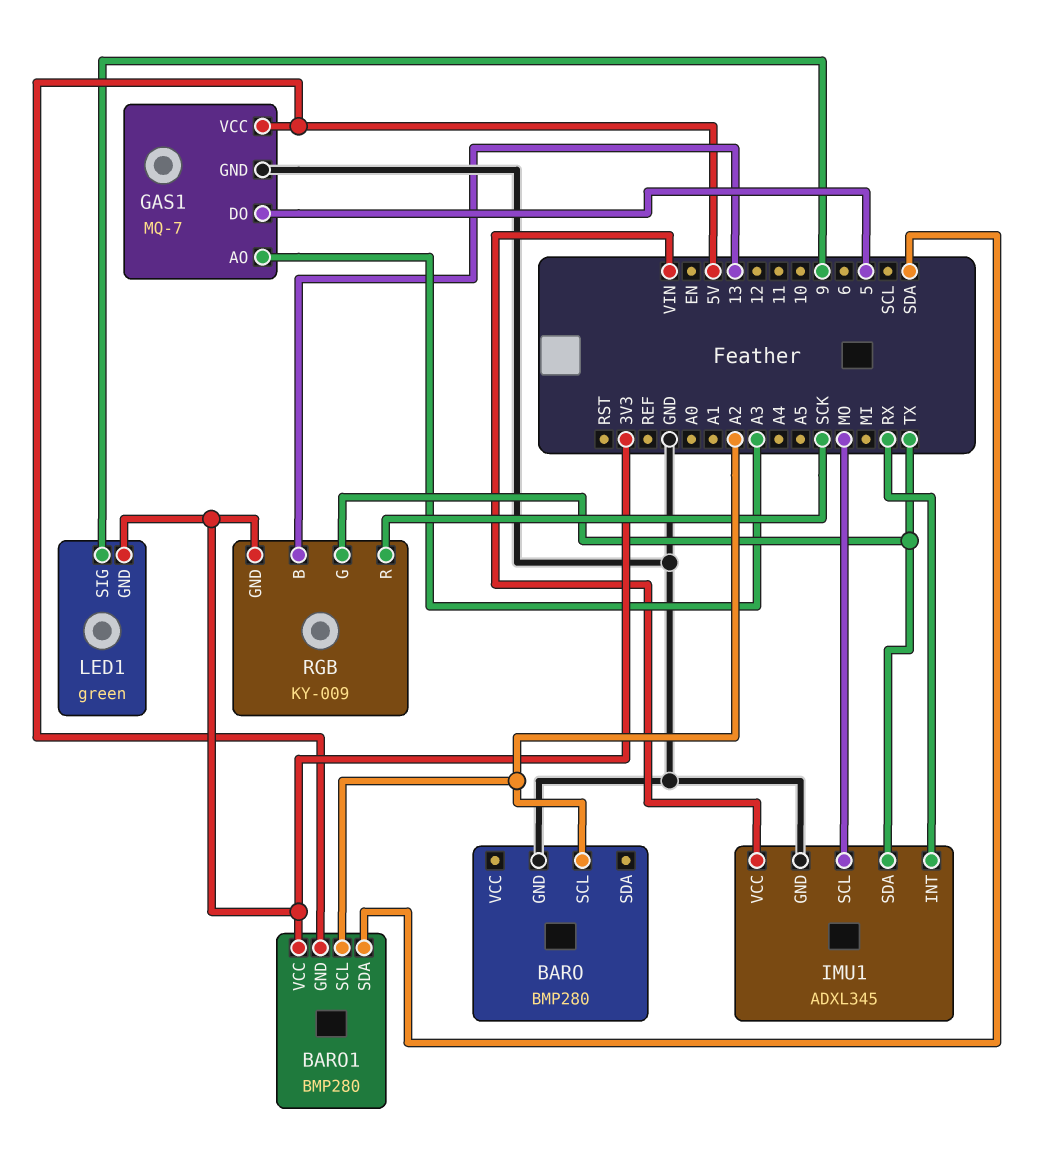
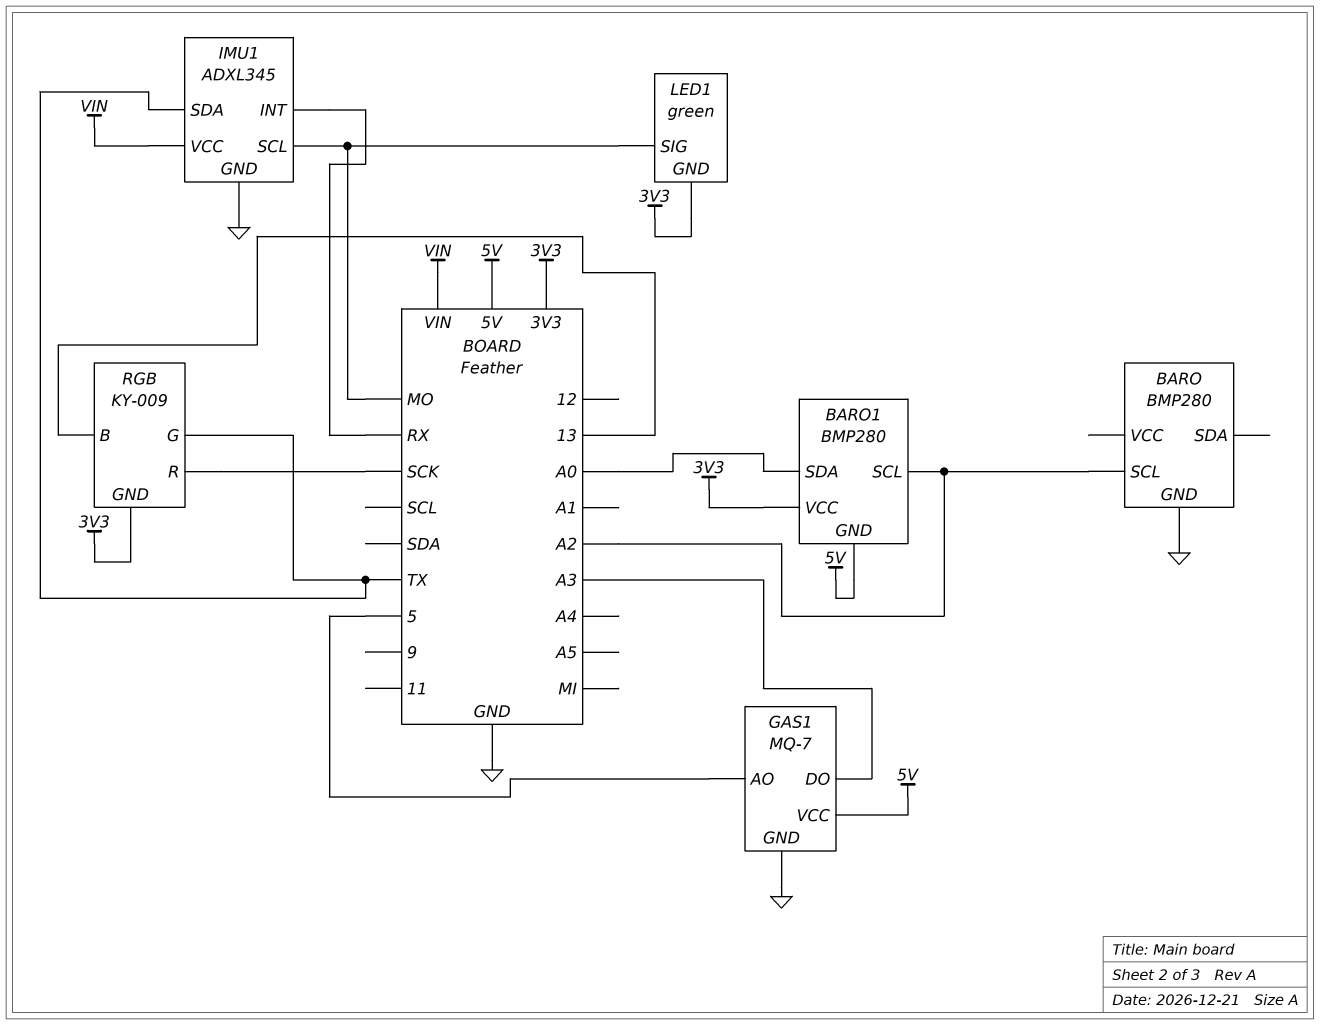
BARO1 pin SDA: SDA -> A0
GAS1 pin AO: A3 -> 5
GAS1 pin DO: 5 -> A3
LED1 pin SIG: 9 -> MO

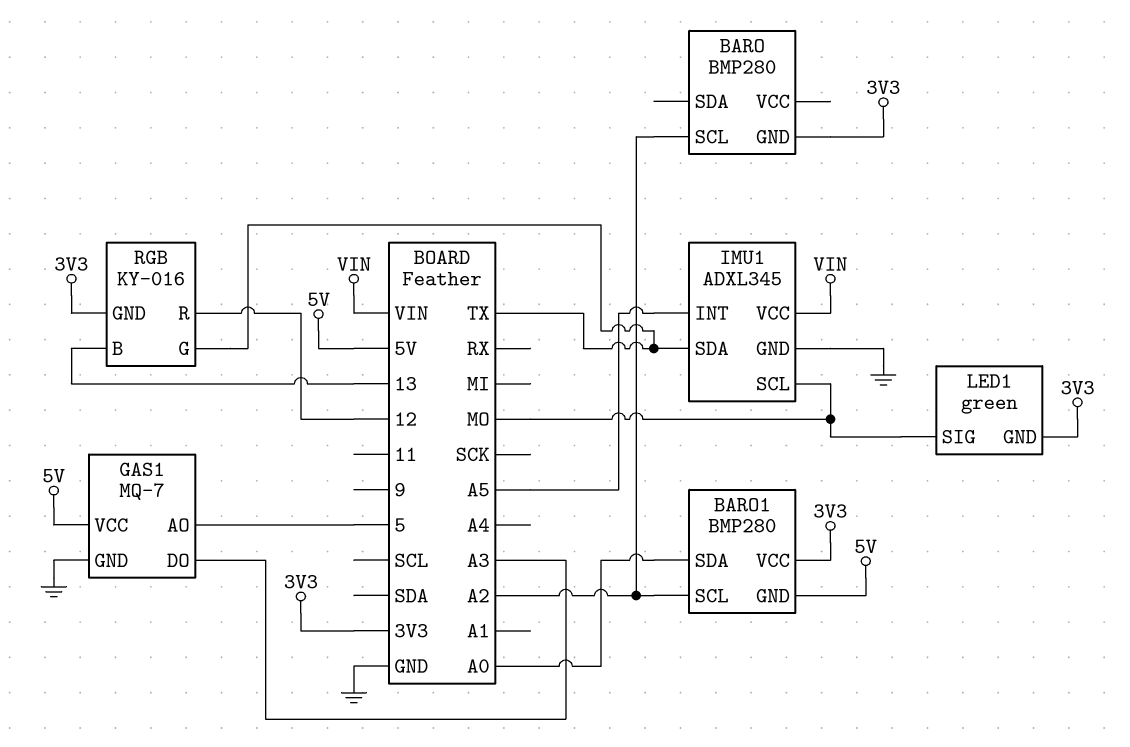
BARO pin GND: GND -> 3V3
IMU1 pin INT: RX -> A5
RGB: KY-009 -> KY-016
RGB pin R: SCK -> 12

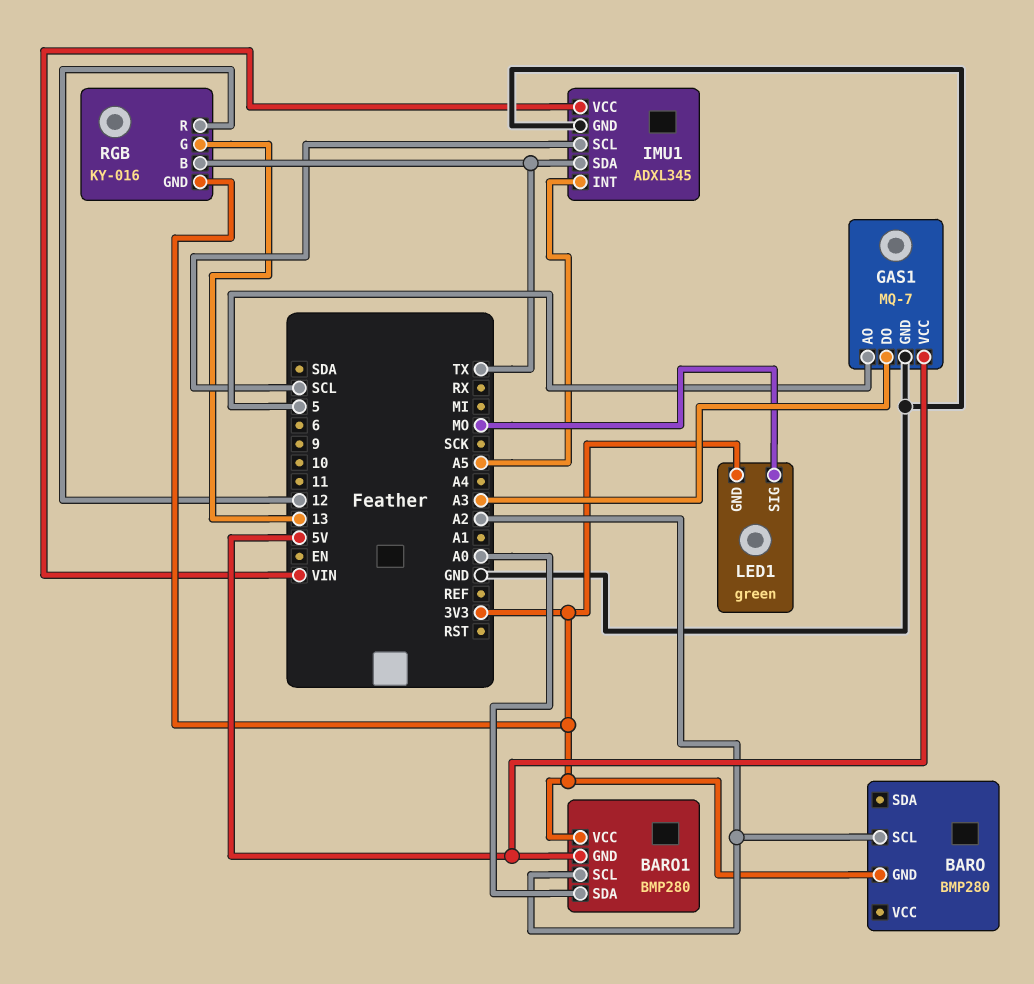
IMU1 pin SCL: MO -> SCL
RGB pin B: 13 -> TX
RGB pin G: TX -> 13

